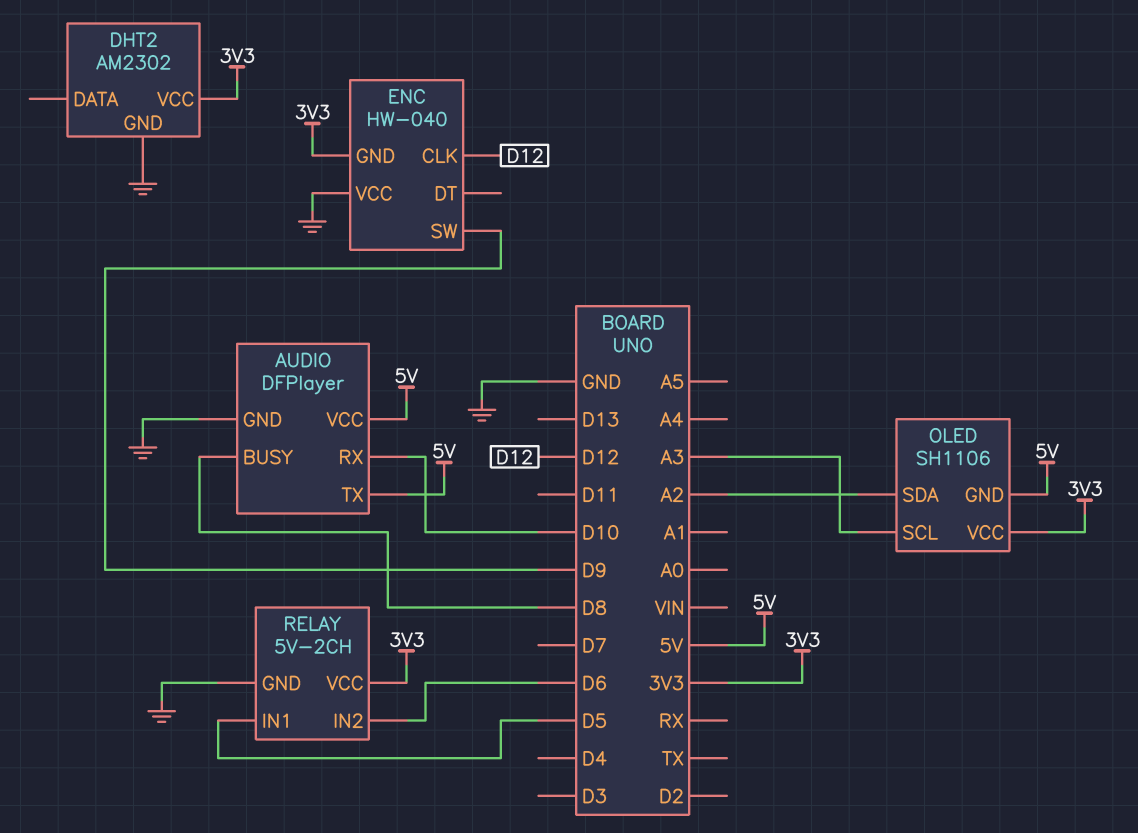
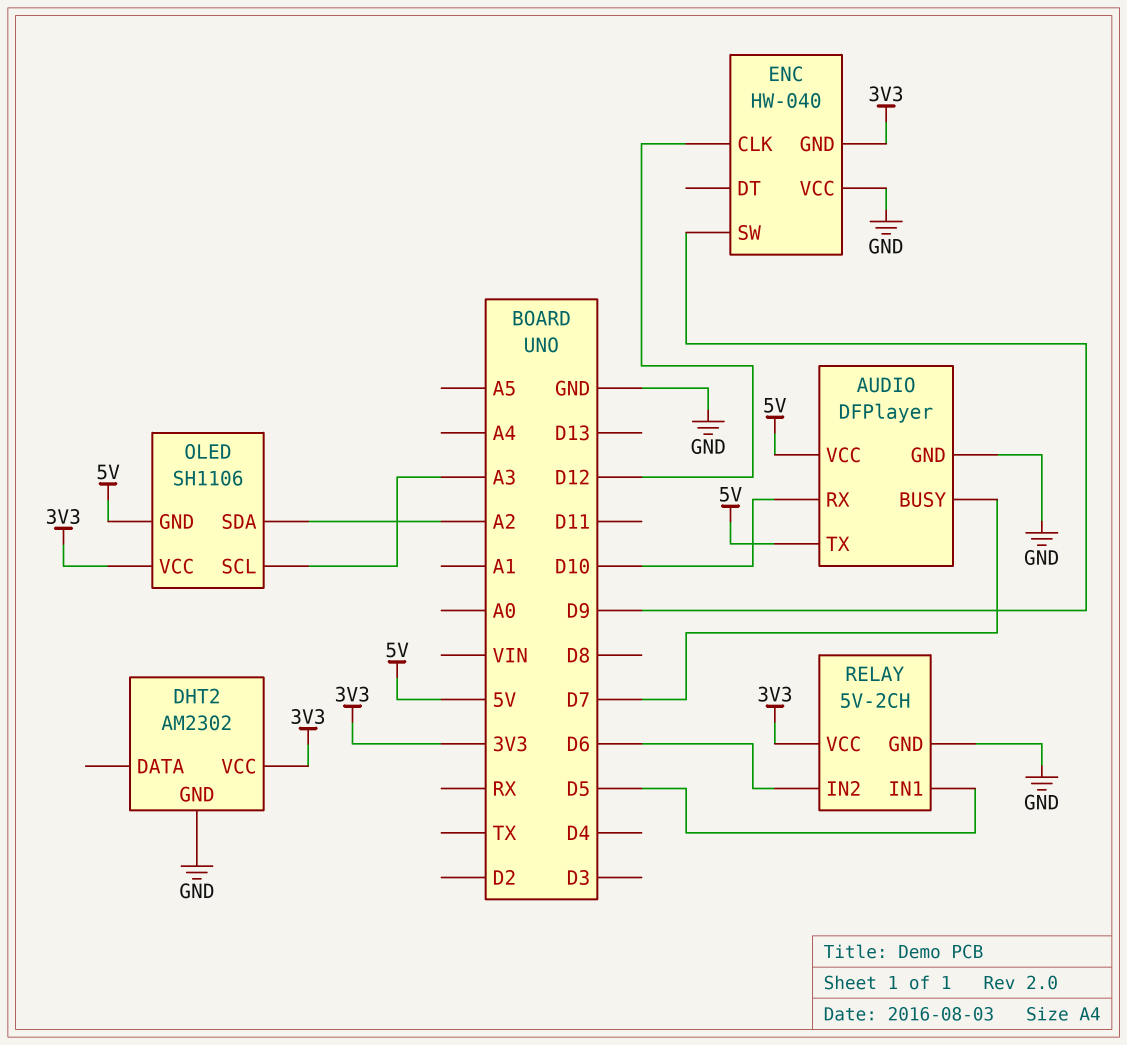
AUDIO pin BUSY: D8 -> D7

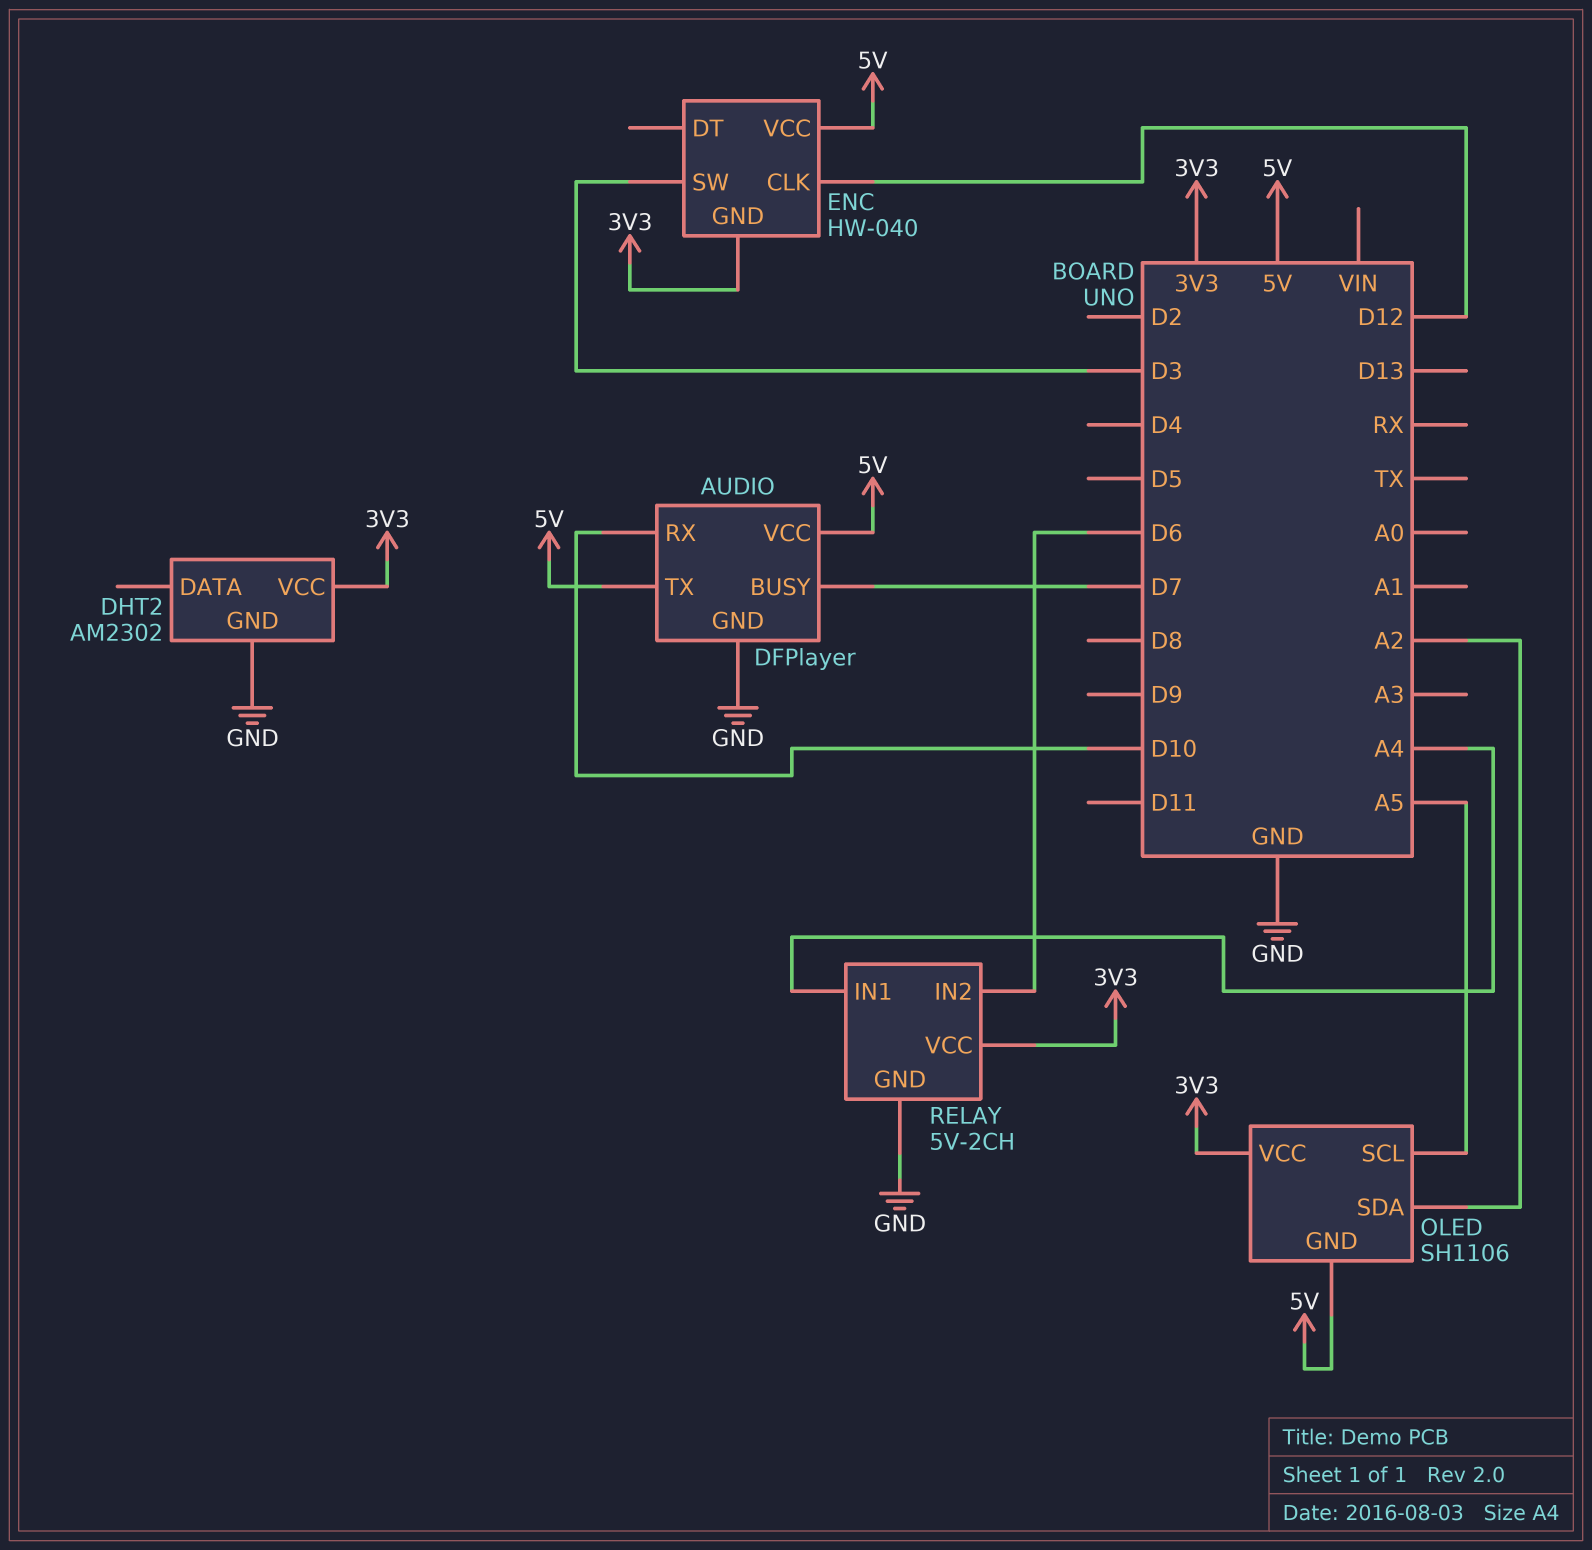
ENC pin SW: D9 -> D3
ENC pin VCC: GND -> 5V
OLED pin SCL: A3 -> A5
RELAY pin IN1: D5 -> A4

